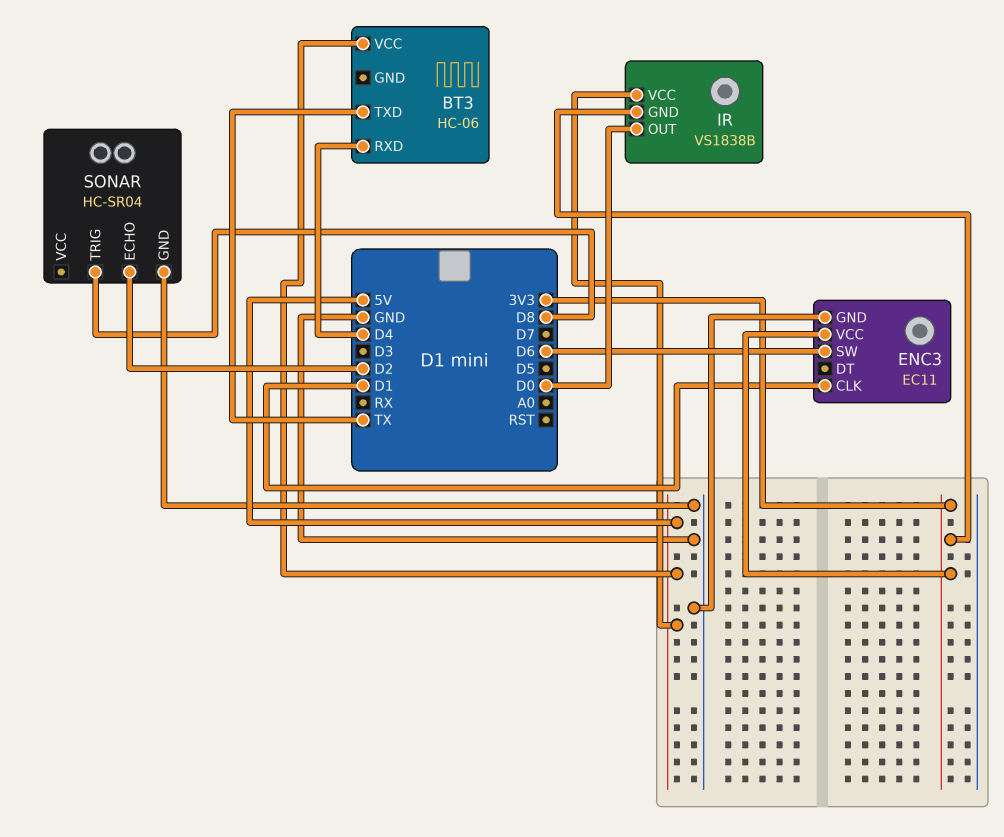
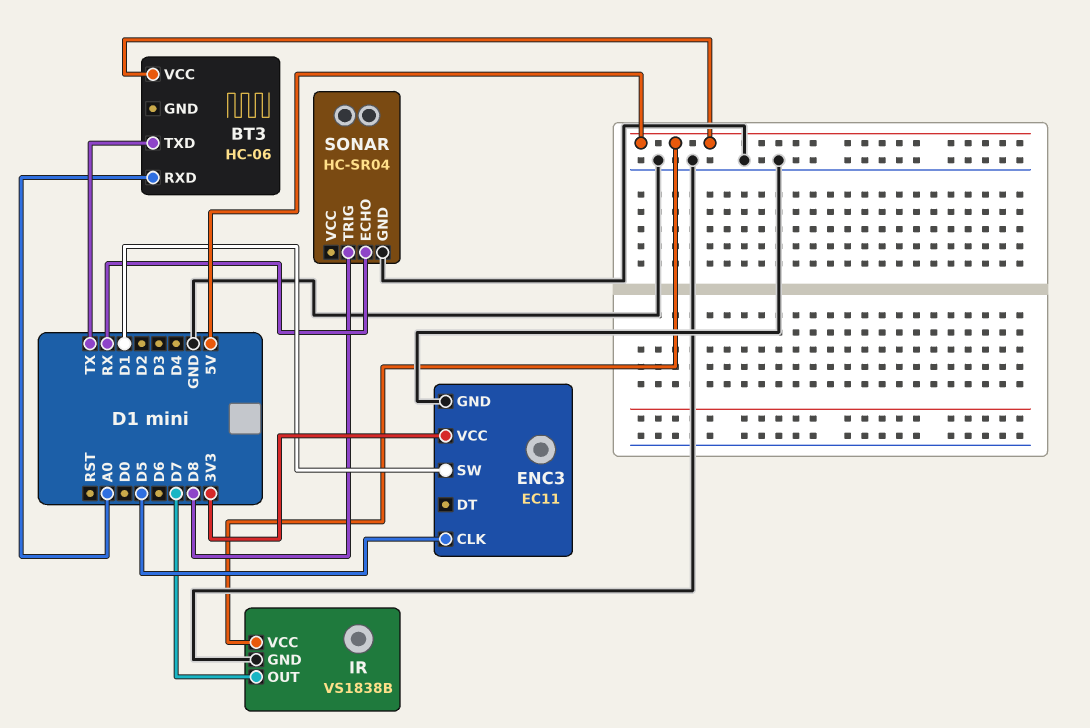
BT3 pin RXD: D4 -> A0
ENC3 pin CLK: D1 -> D5
ENC3 pin SW: D6 -> D1
IR pin GND: 3V3 -> GND
IR pin OUT: D0 -> D7
SONAR pin ECHO: D2 -> RX

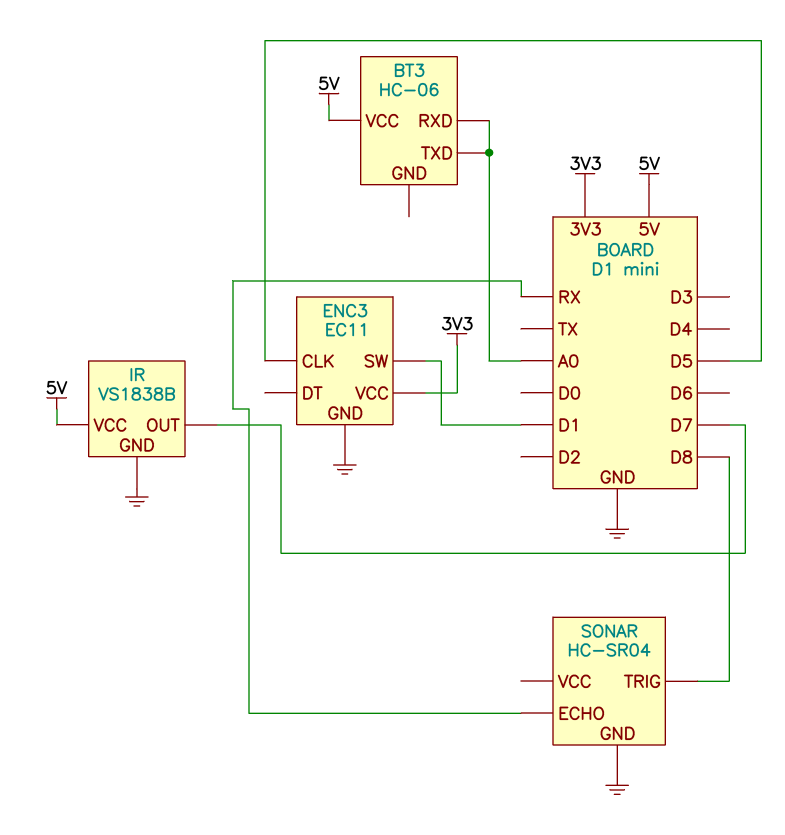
BT3 pin TXD: TX -> A0

